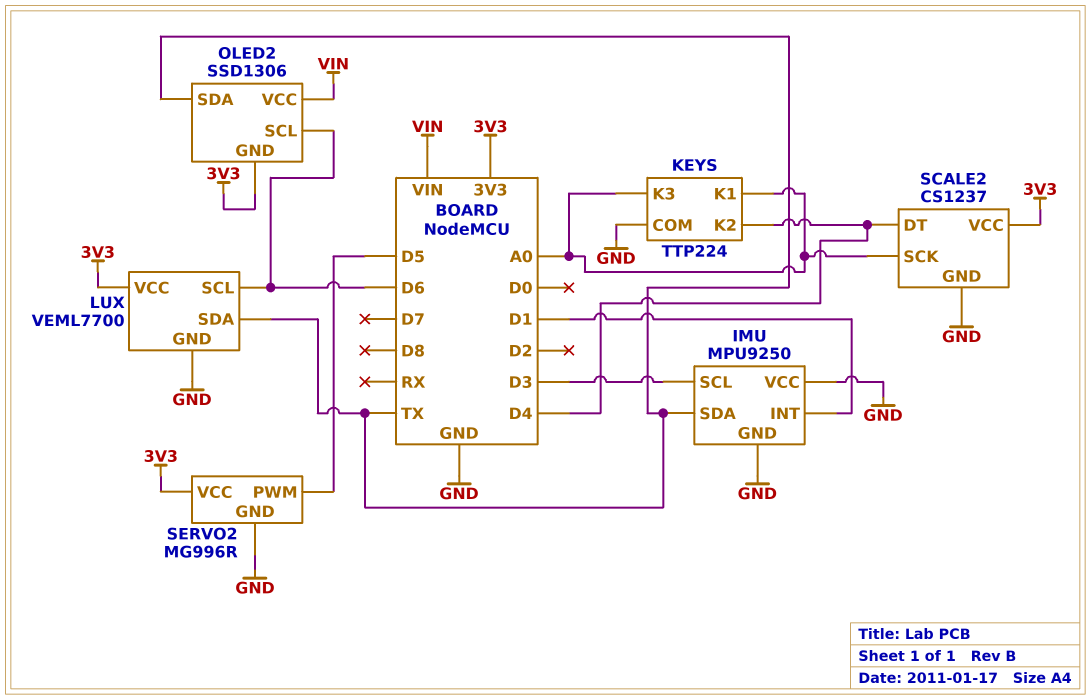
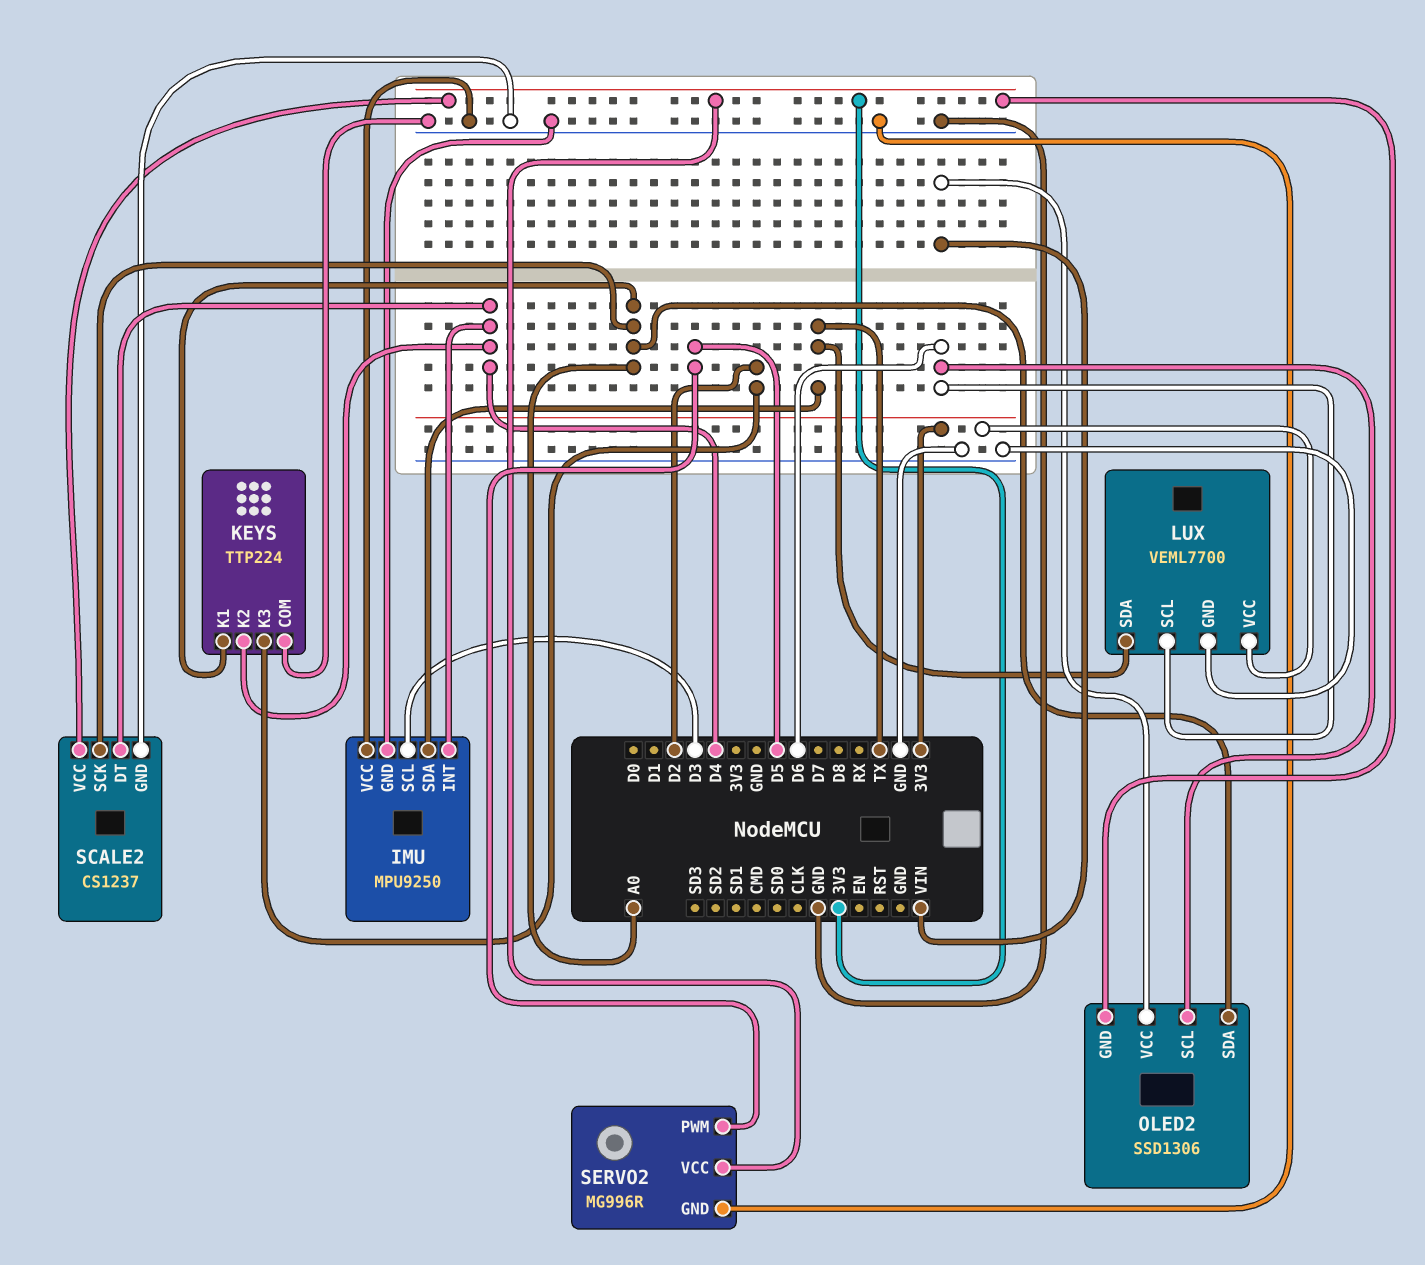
IMU pin INT: D1 -> D4
KEYS pin K3: A0 -> D2
OLED2 pin SDA: TX -> A0

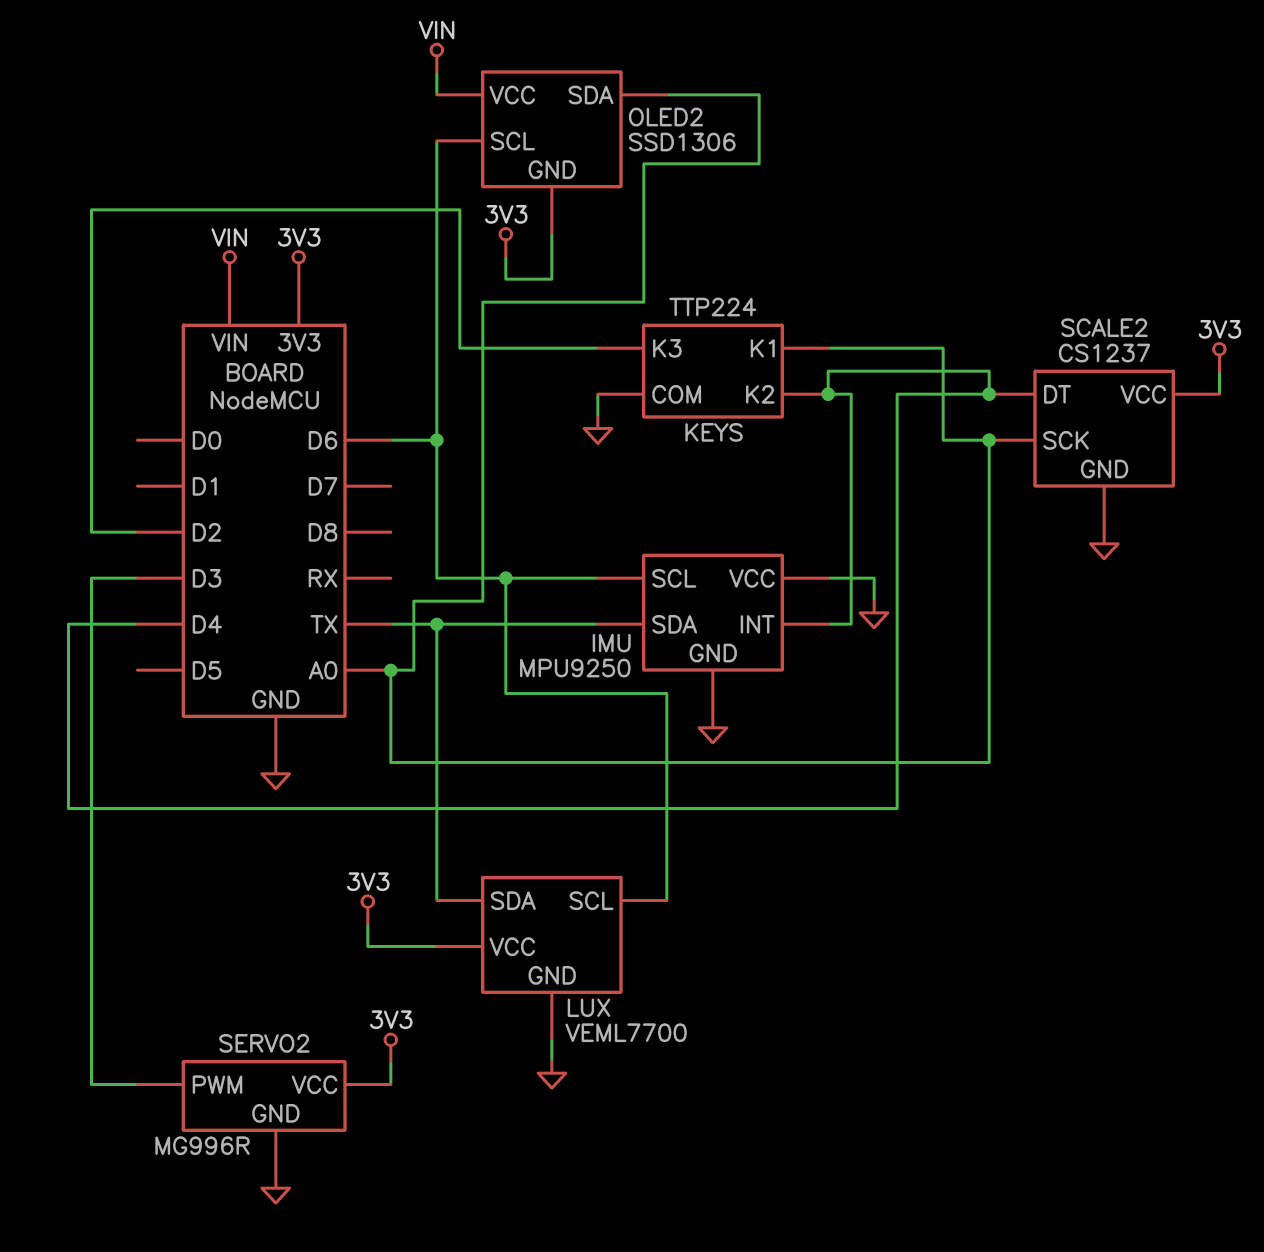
IMU pin SCL: D3 -> D6
SERVO2 pin PWM: D5 -> D3

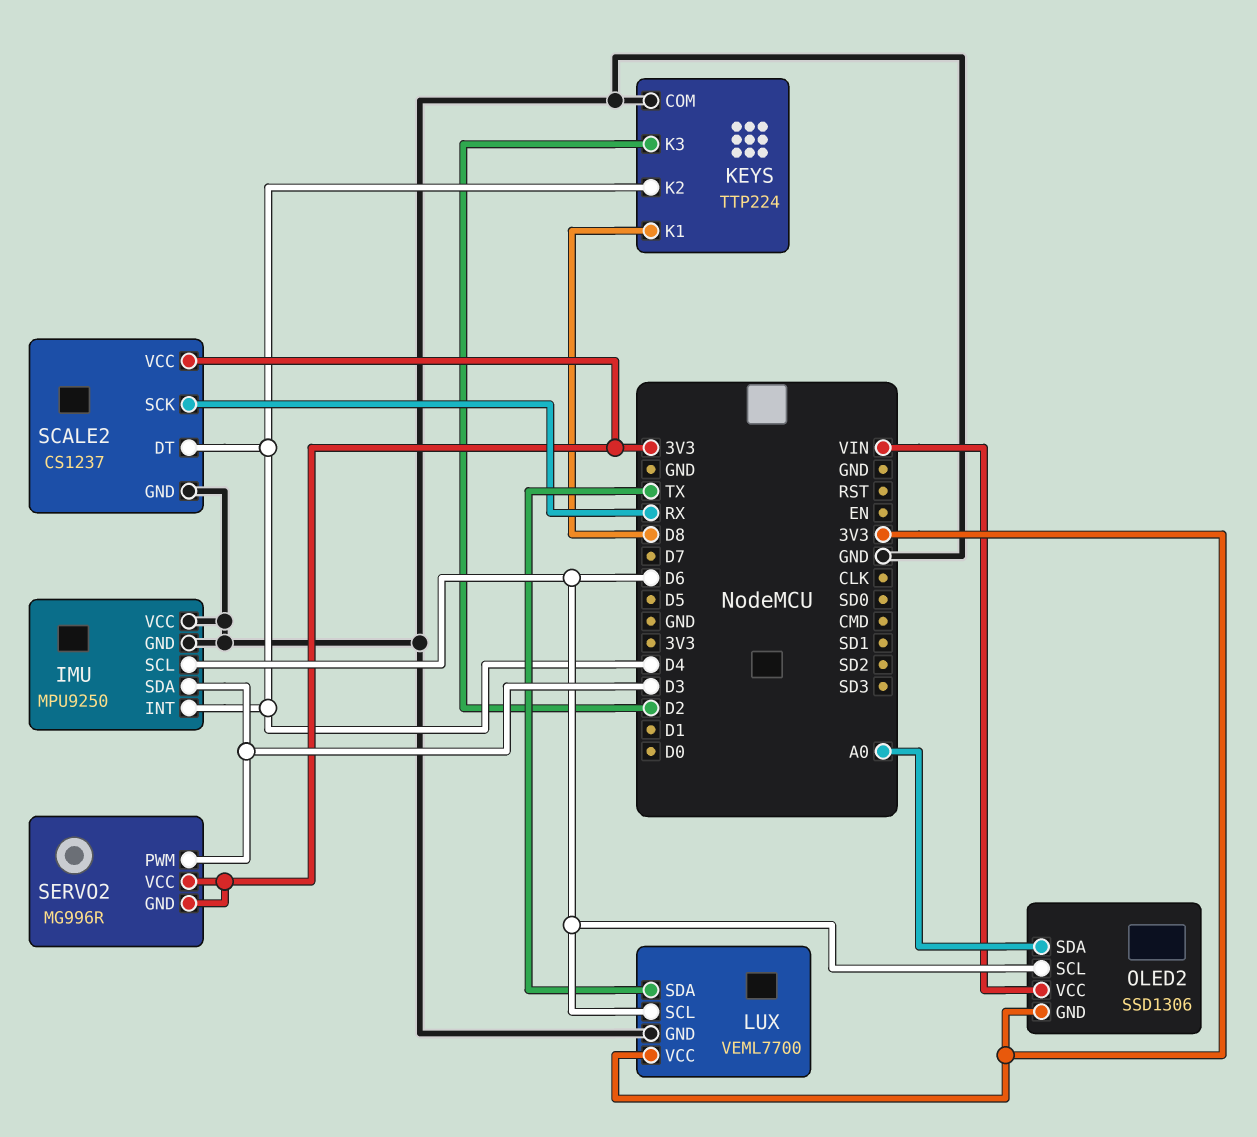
IMU pin SDA: TX -> D3
KEYS pin K1: A0 -> D8
SCALE2 pin SCK: A0 -> RX
SERVO2 pin GND: GND -> 3V3

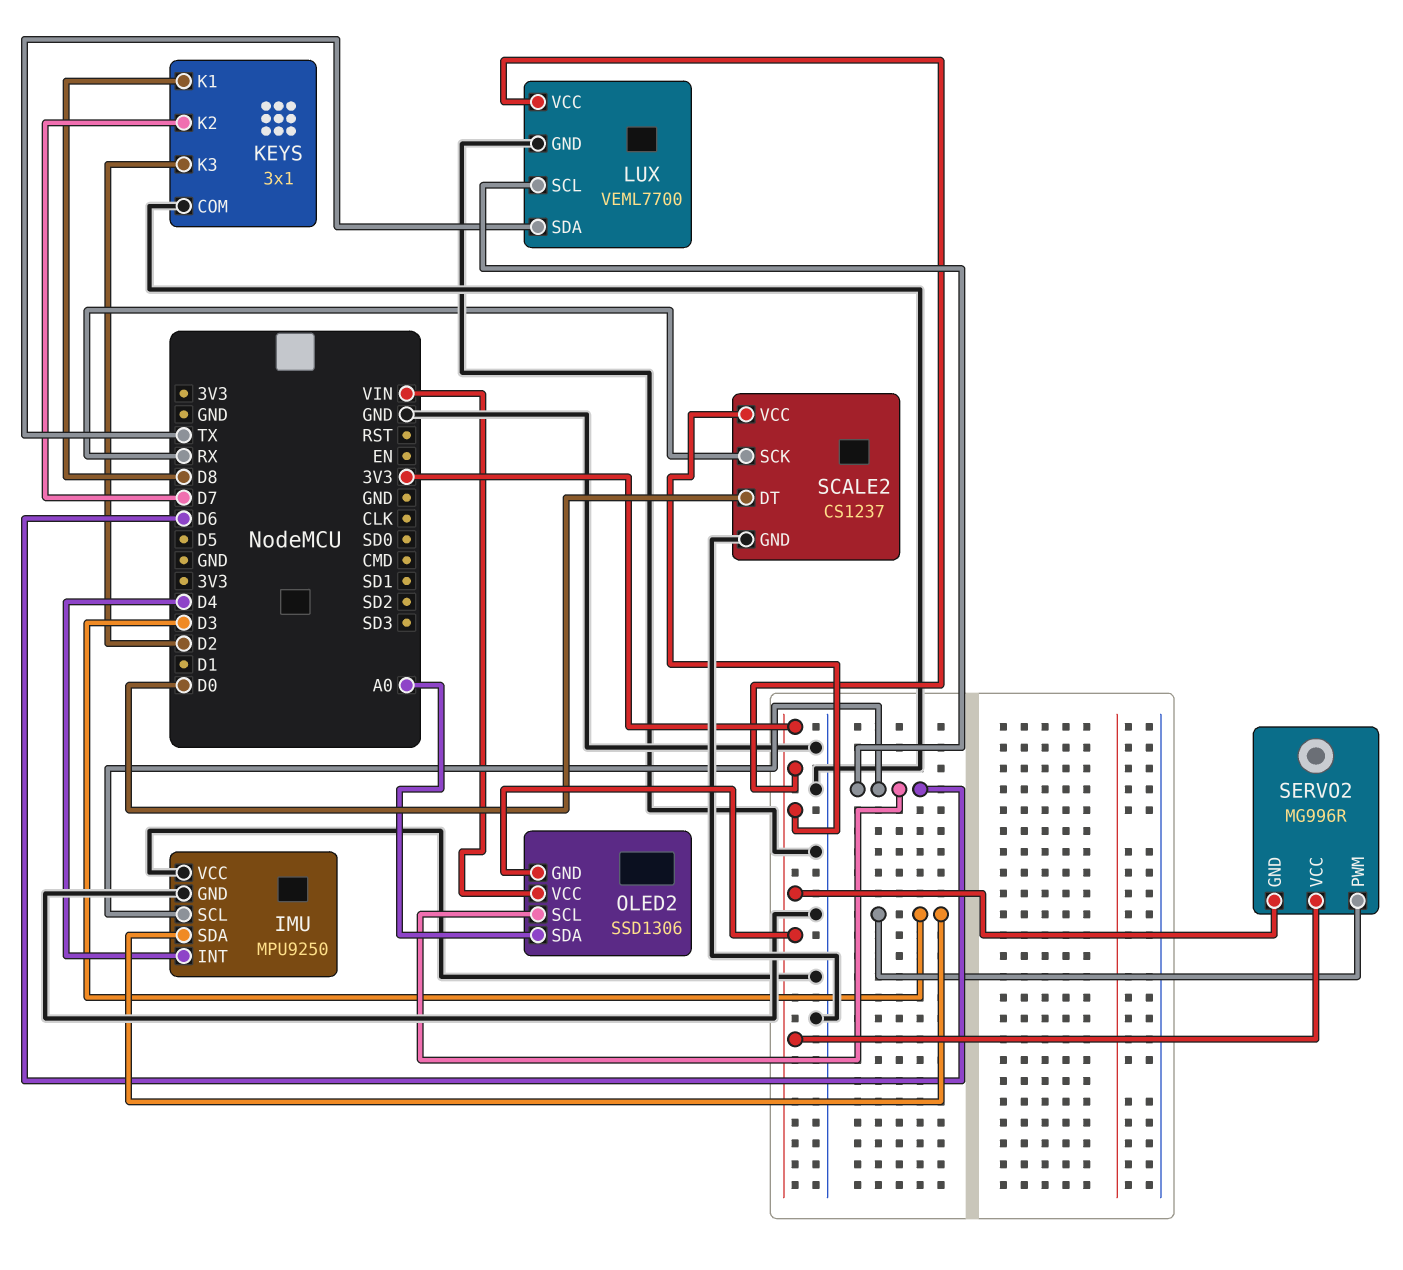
KEYS: TTP224 -> 3x1
KEYS pin K2: D4 -> D7
SCALE2 pin DT: D4 -> D0

